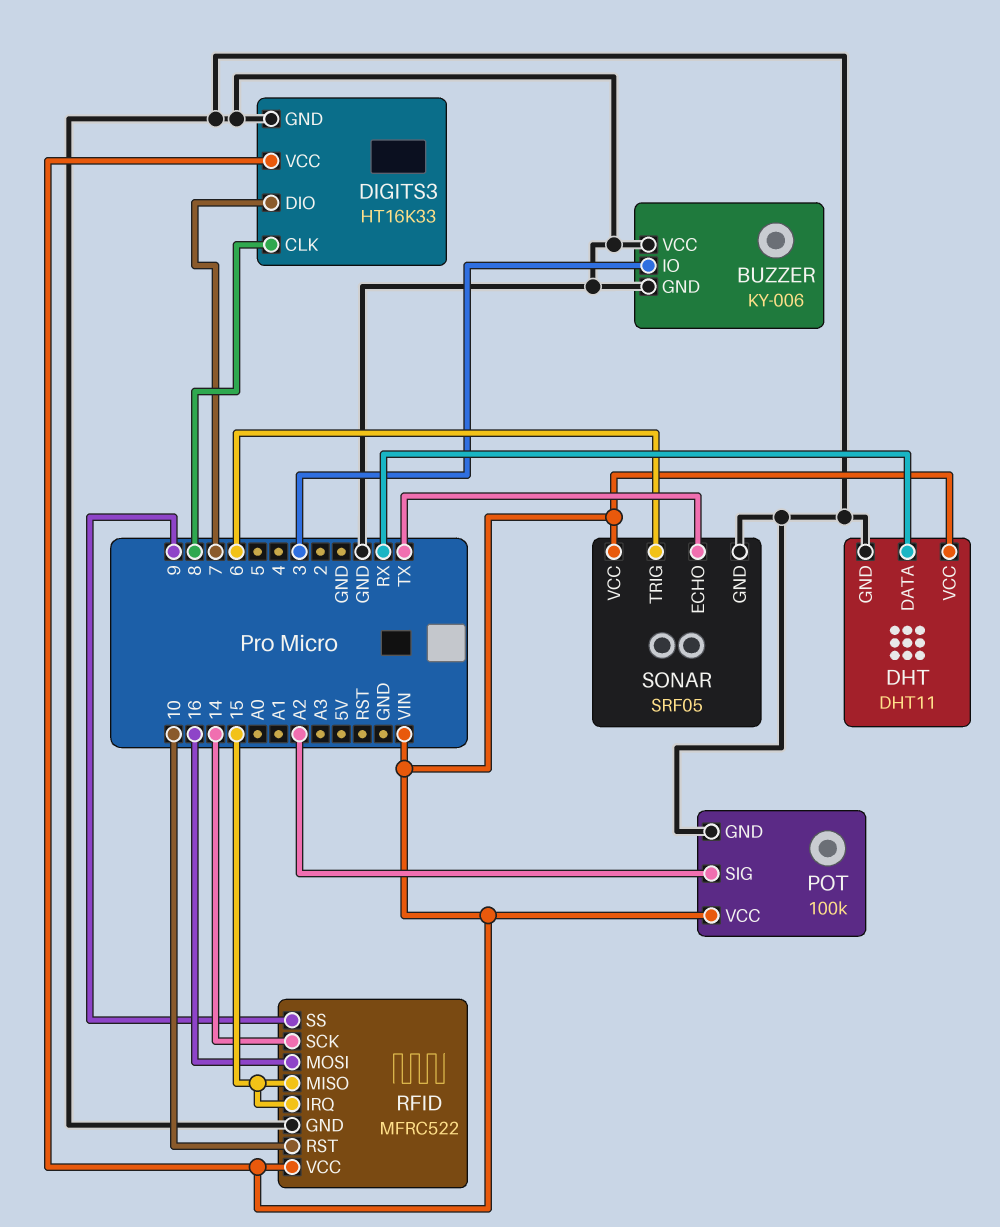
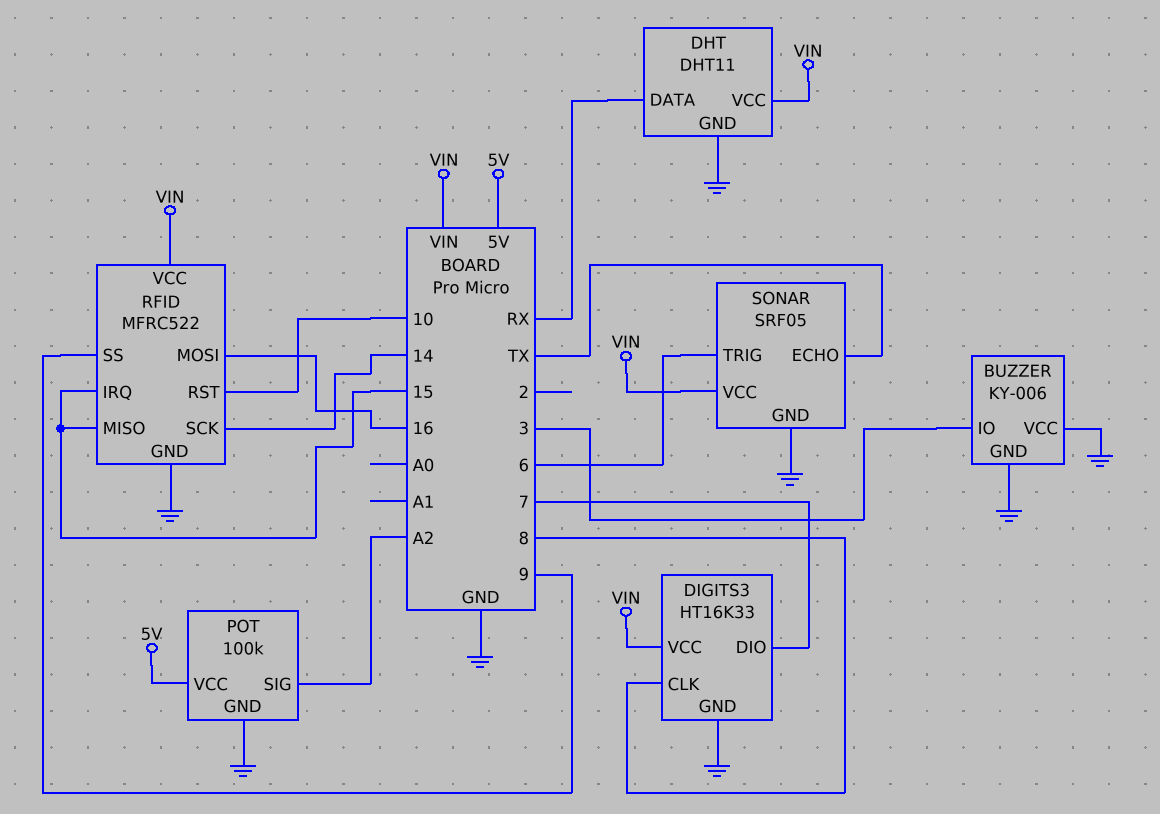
POT pin VCC: VIN -> 5V

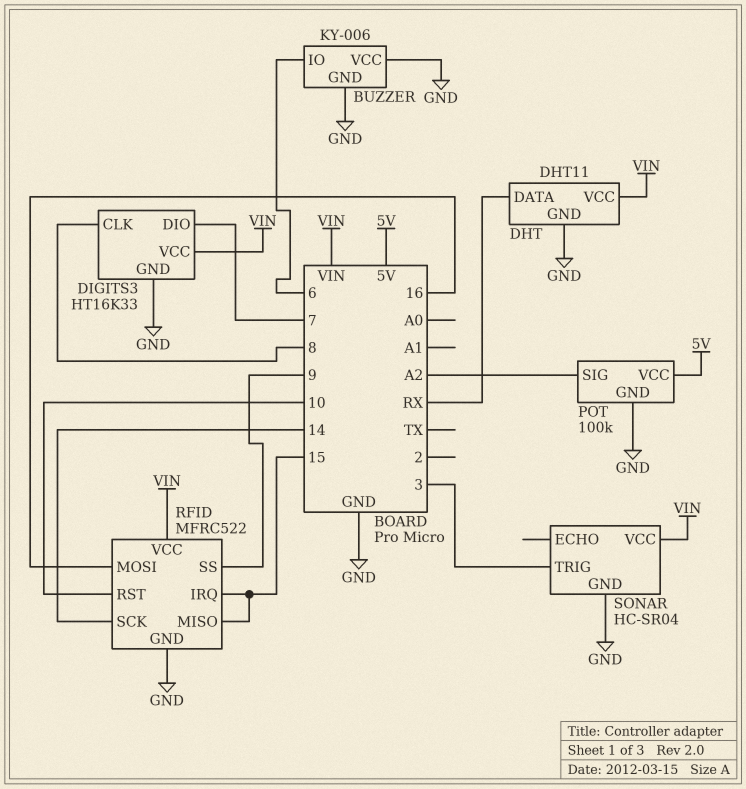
BUZZER pin IO: 3 -> 6
SONAR: SRF05 -> HC-SR04
SONAR pin ECHO: TX -> none
SONAR pin TRIG: 6 -> 3

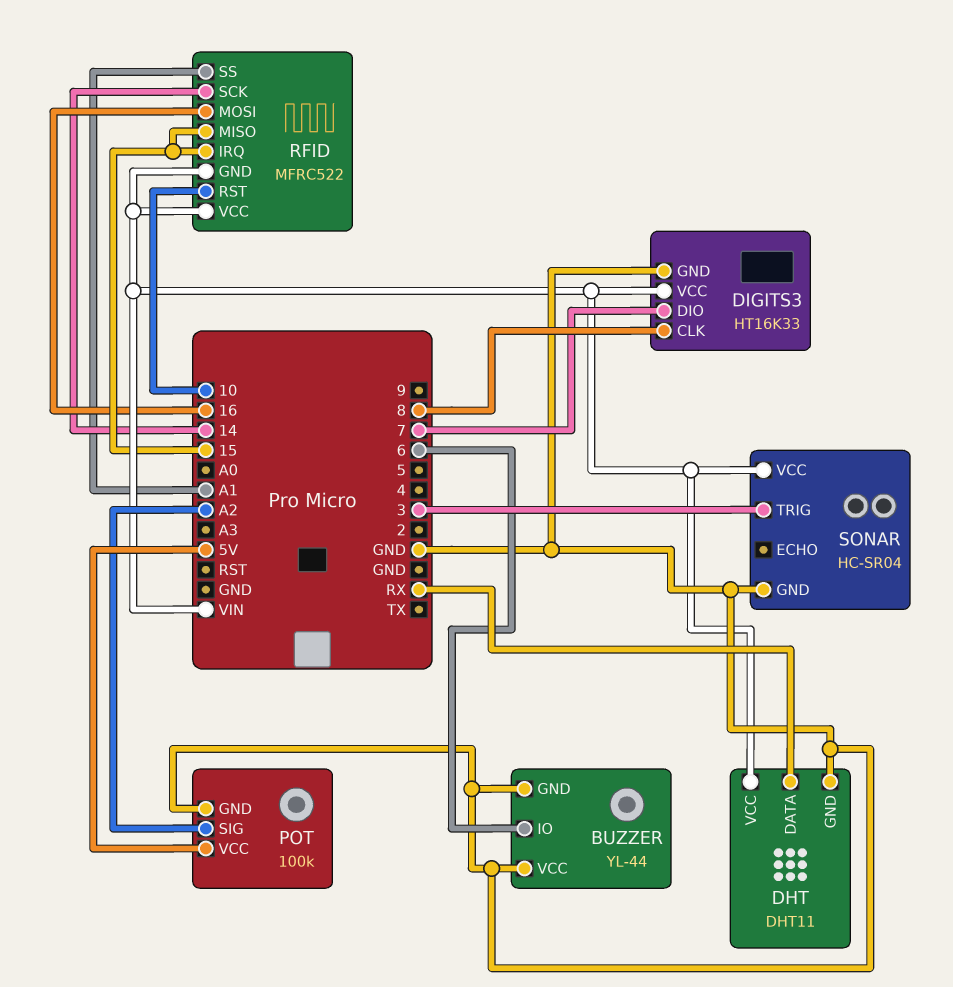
BUZZER: KY-006 -> YL-44
RFID pin GND: GND -> VIN
RFID pin SS: 9 -> A1

